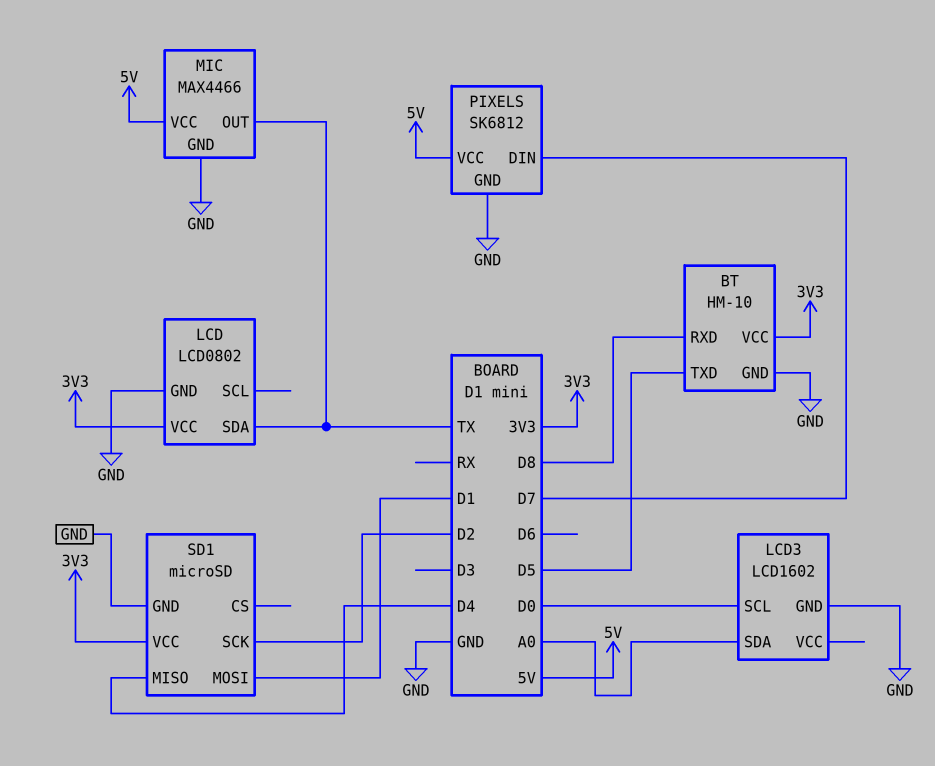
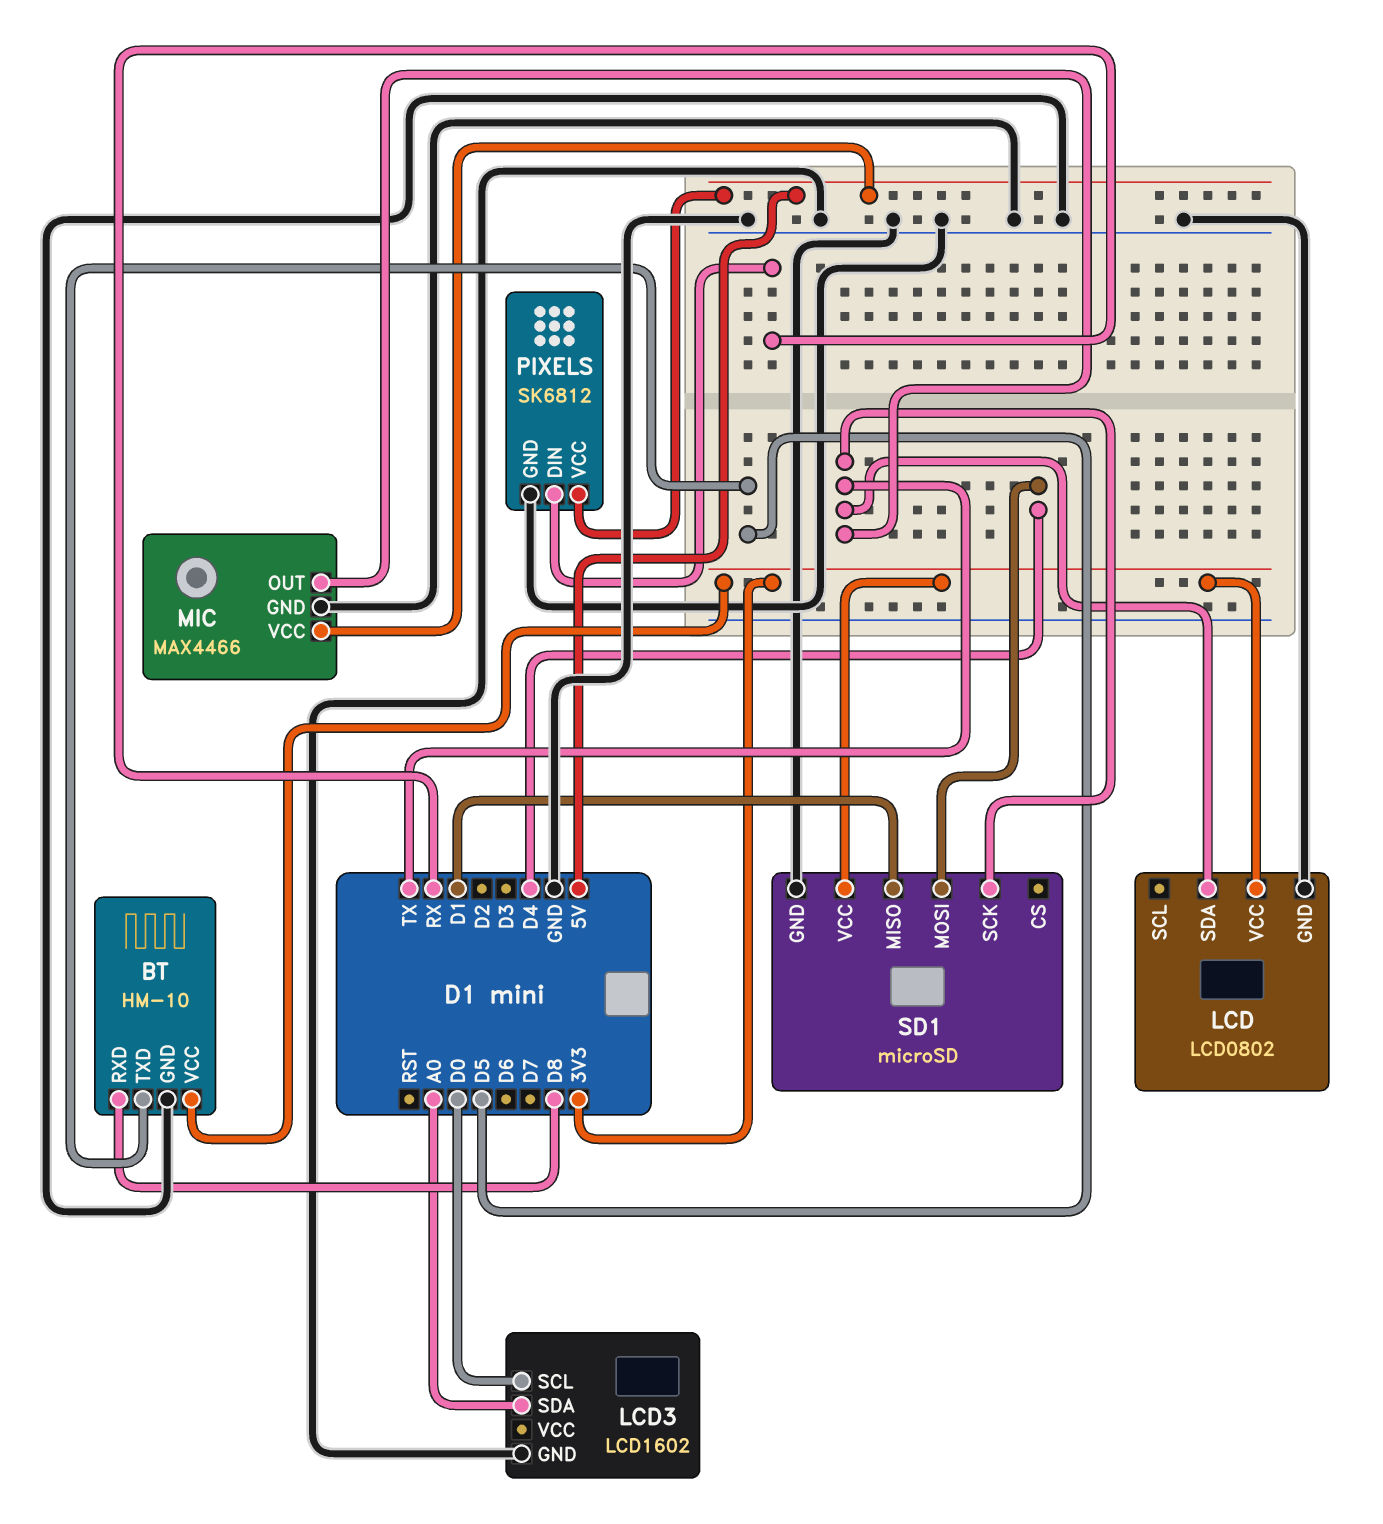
PIXELS pin DIN: D7 -> RX
SD1 pin MISO: D4 -> D1
SD1 pin MOSI: D1 -> D4
SD1 pin SCK: D2 -> TX

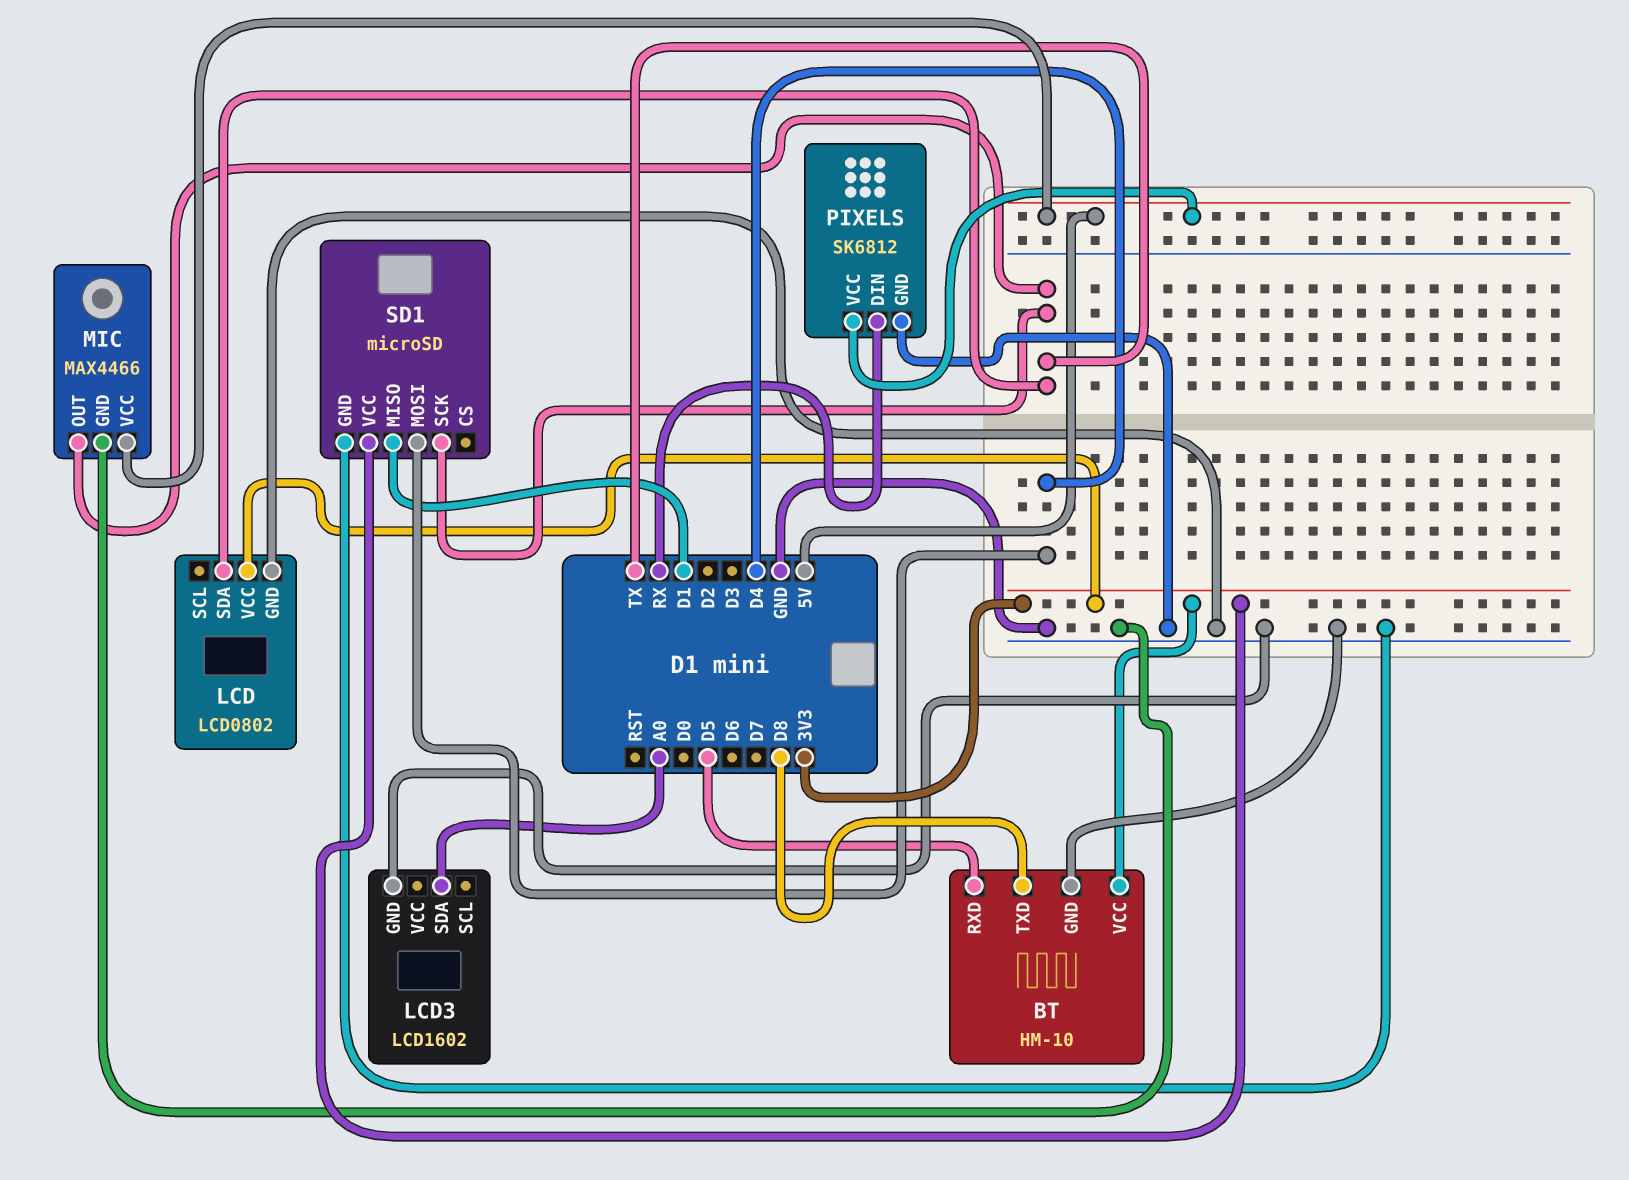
BT pin RXD: D8 -> D5
BT pin TXD: D5 -> D8
LCD3 pin SCL: D0 -> none

